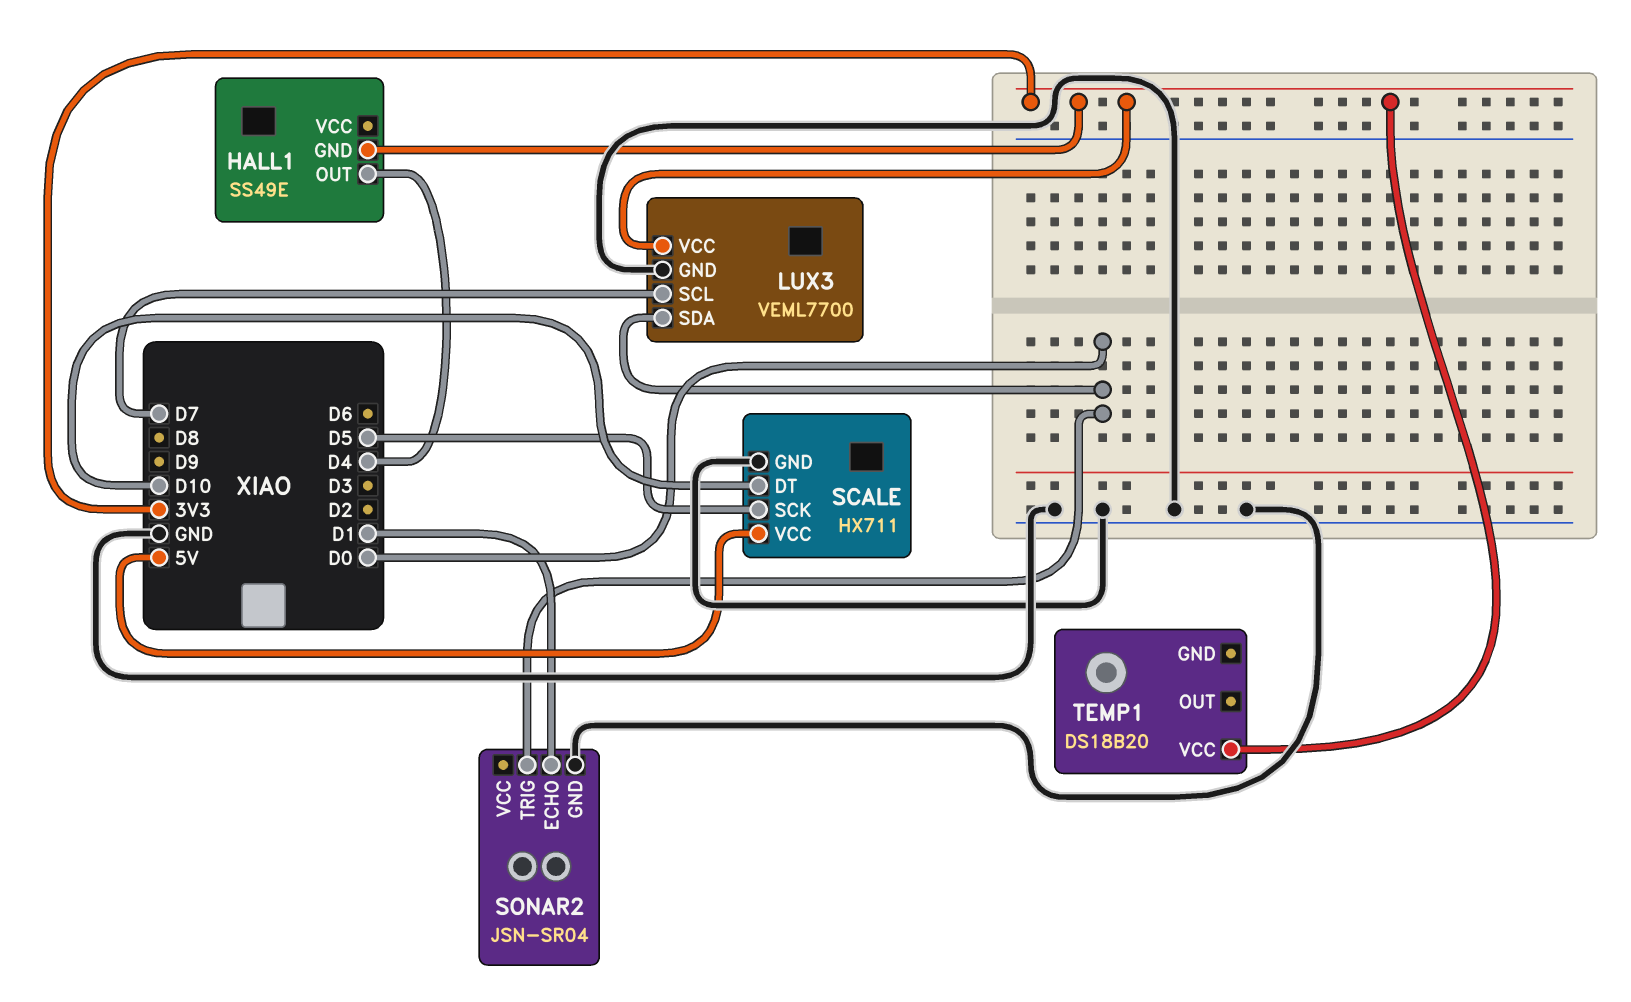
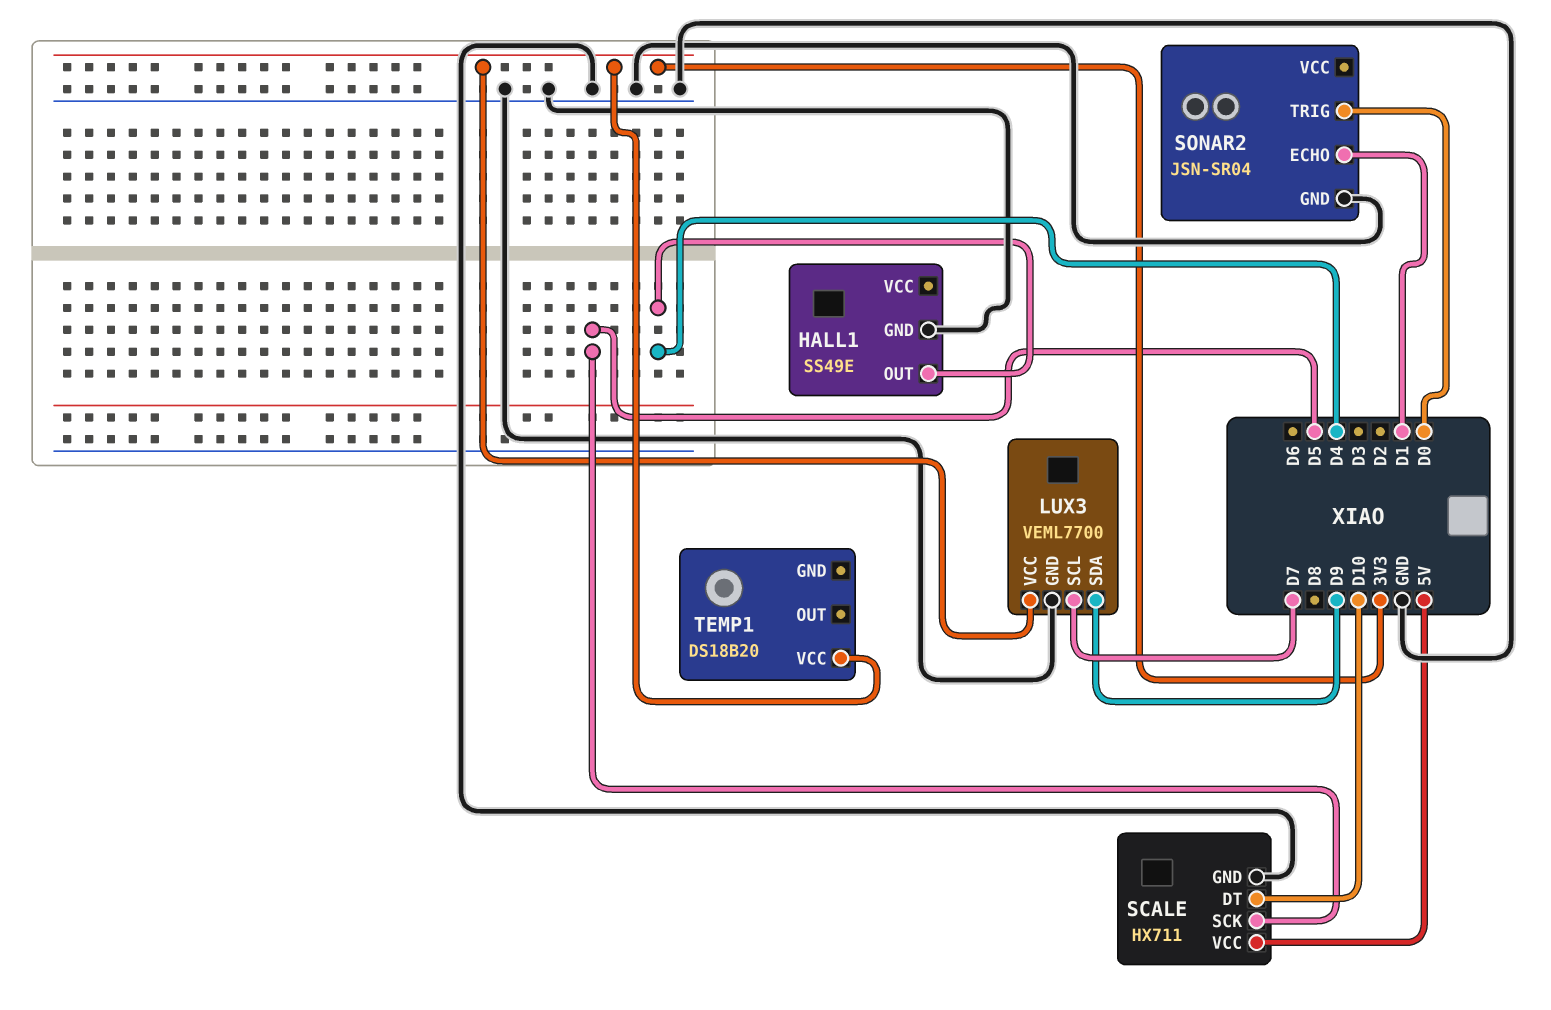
HALL1 pin GND: 3V3 -> GND
LUX3 pin SDA: D0 -> D9

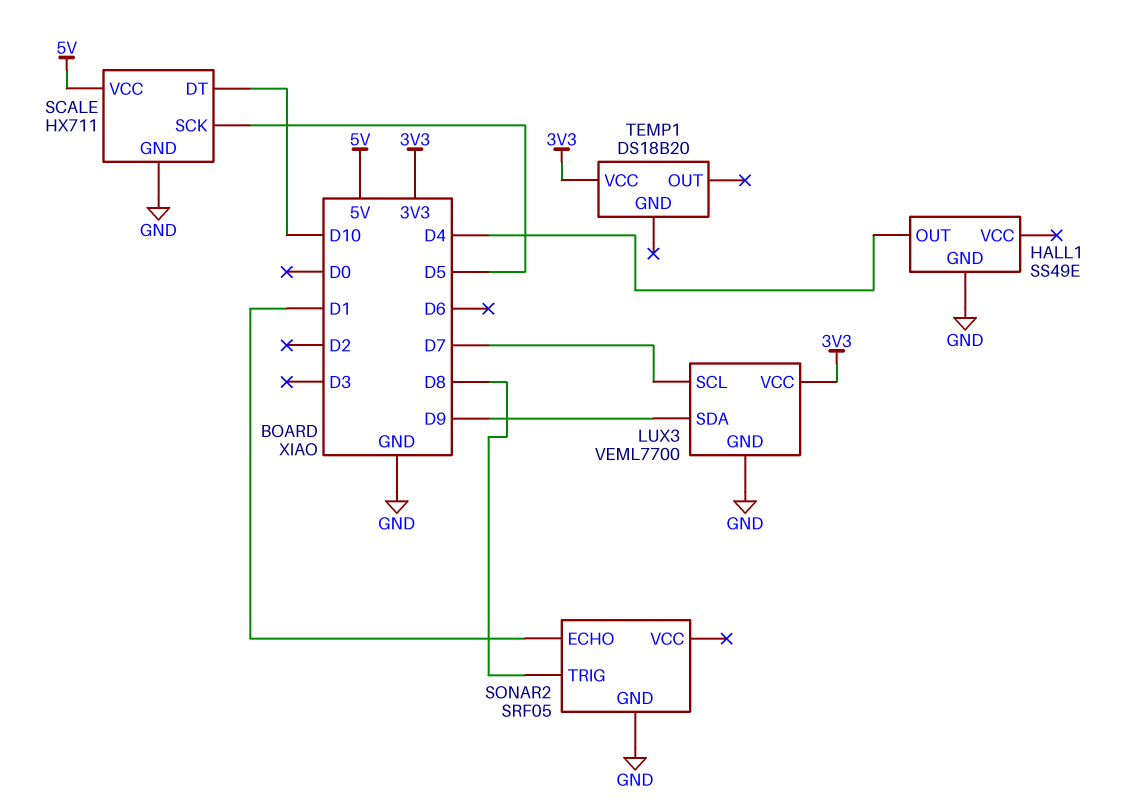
SONAR2: JSN-SR04 -> SRF05
SONAR2 pin TRIG: D0 -> D8

